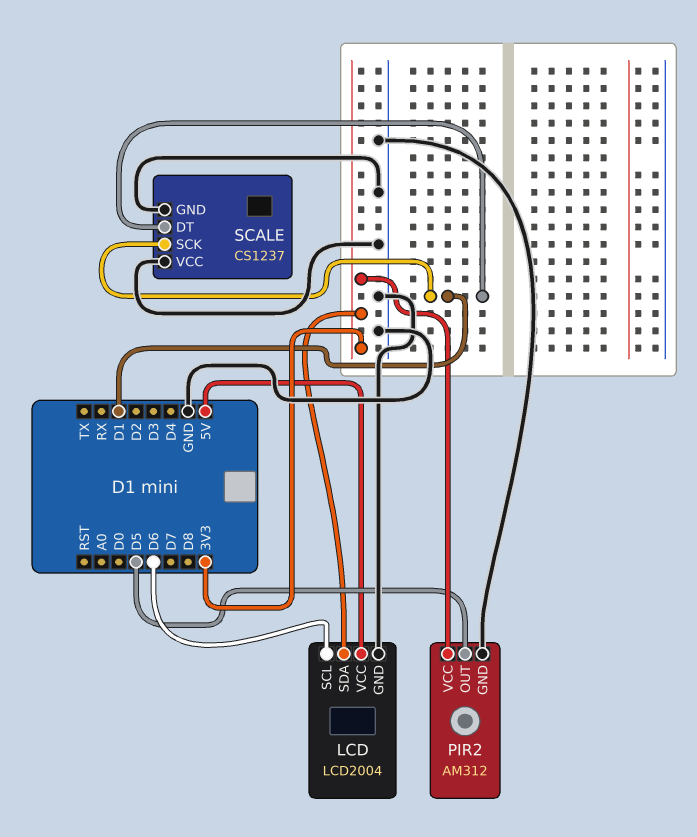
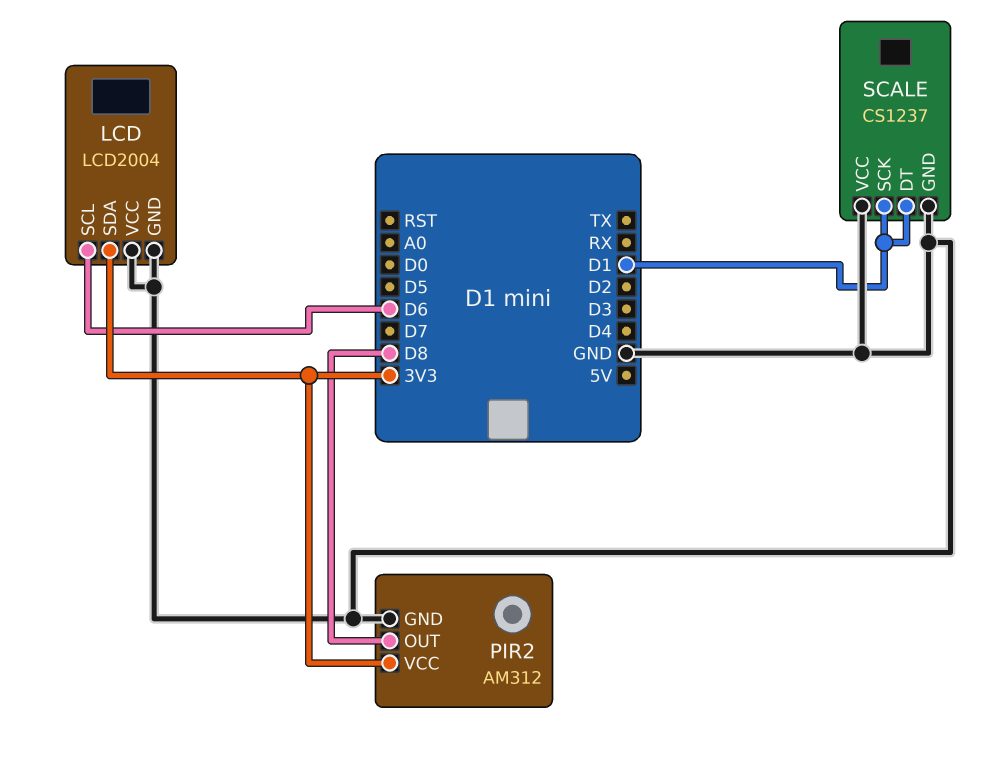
LCD pin VCC: 5V -> GND
PIR2 pin OUT: D5 -> D8

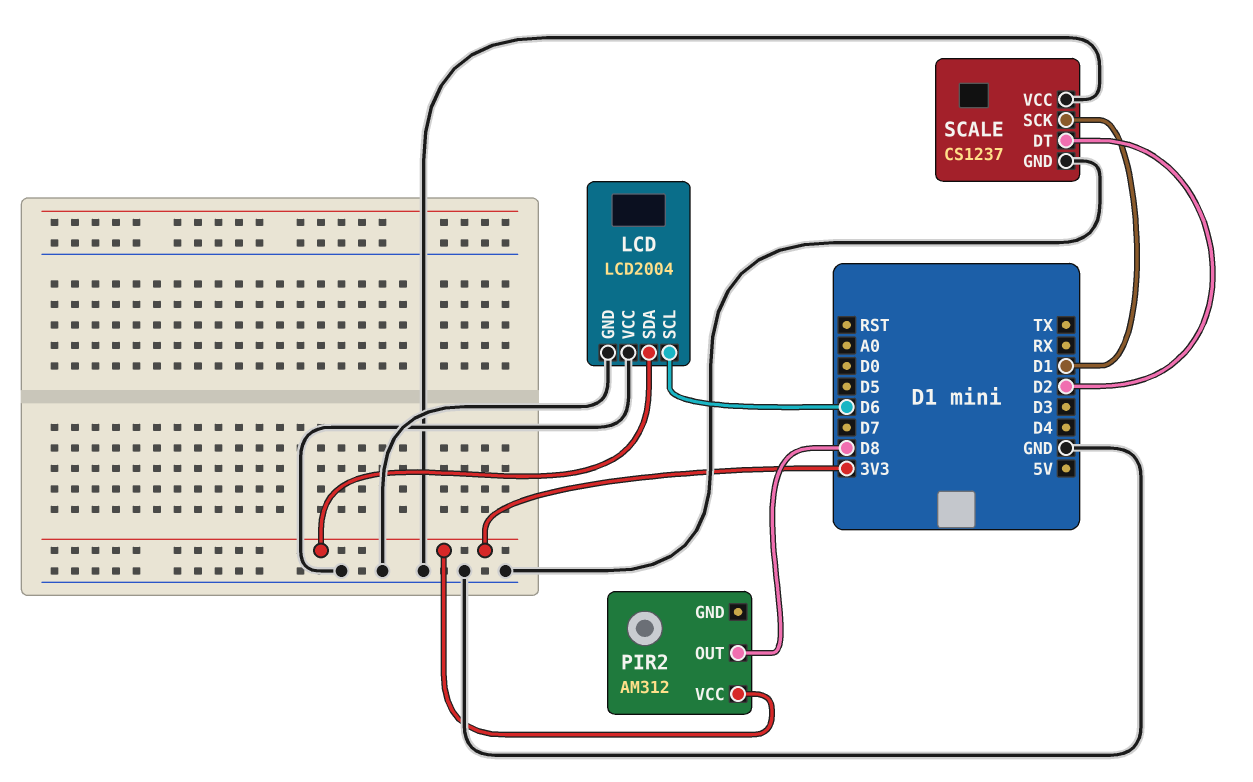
PIR2 pin GND: GND -> none
SCALE pin DT: D1 -> D2

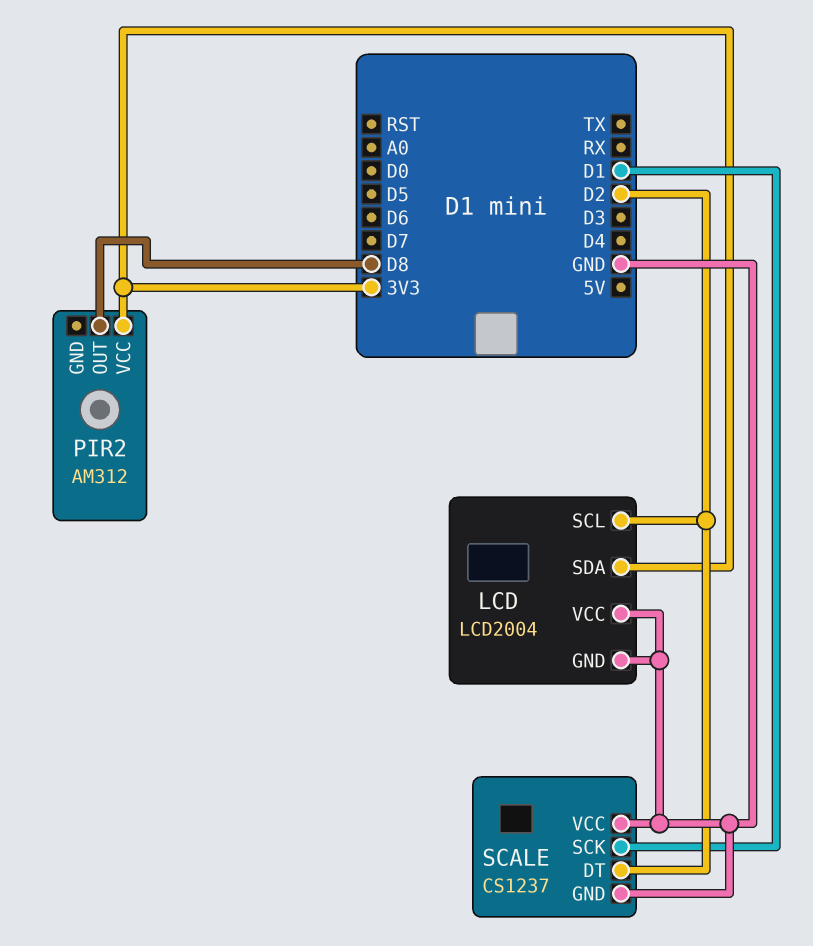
LCD pin SCL: D6 -> D2

